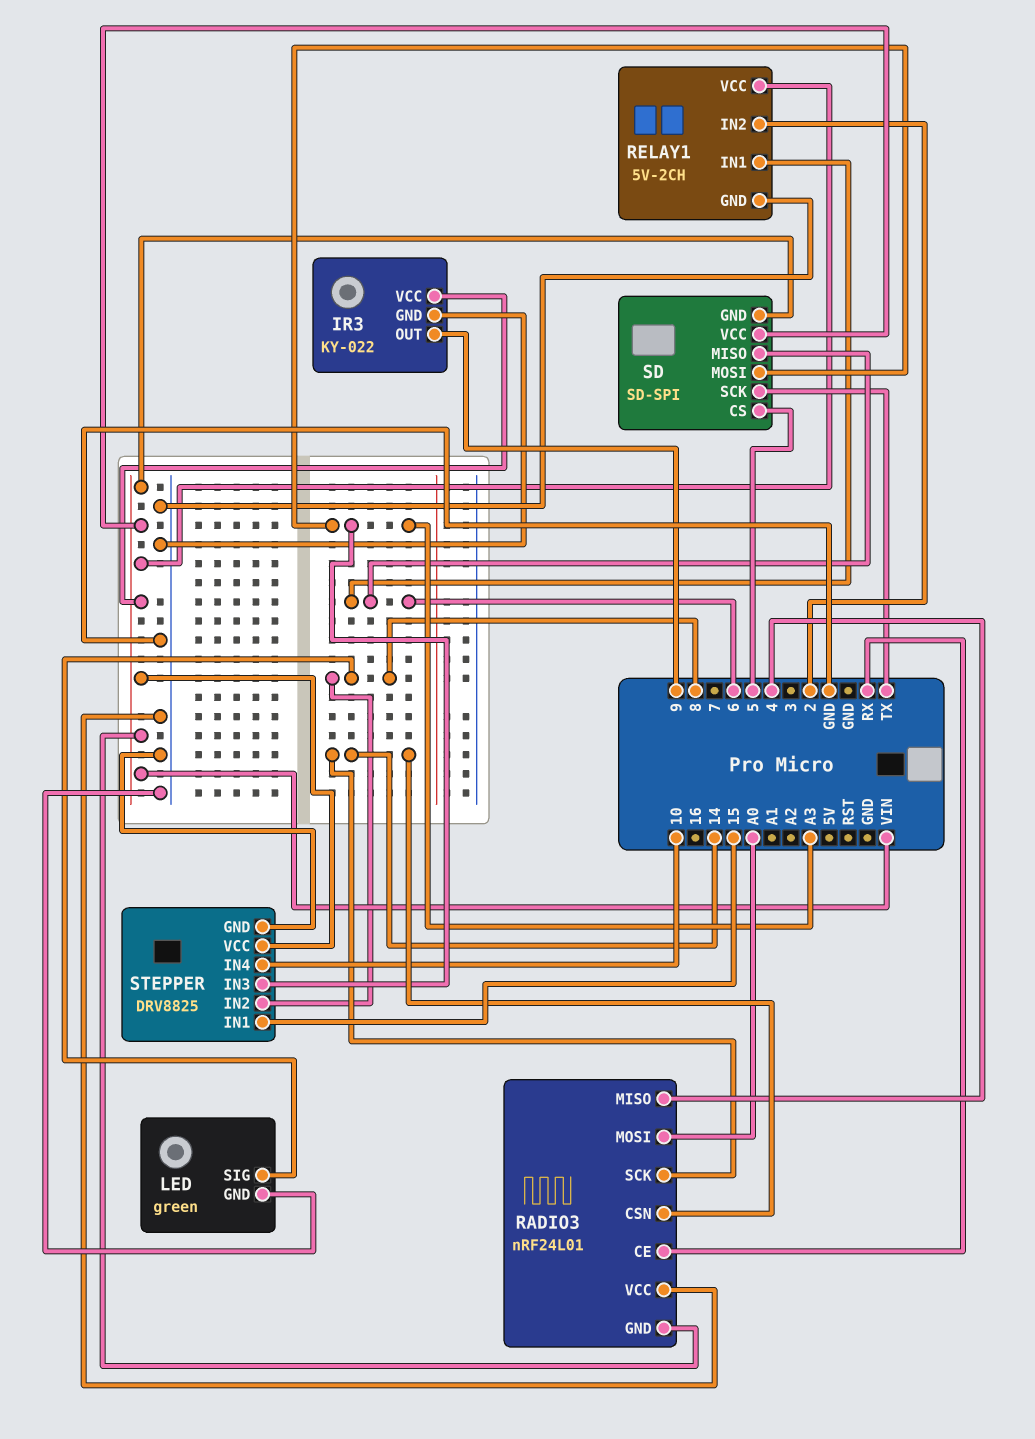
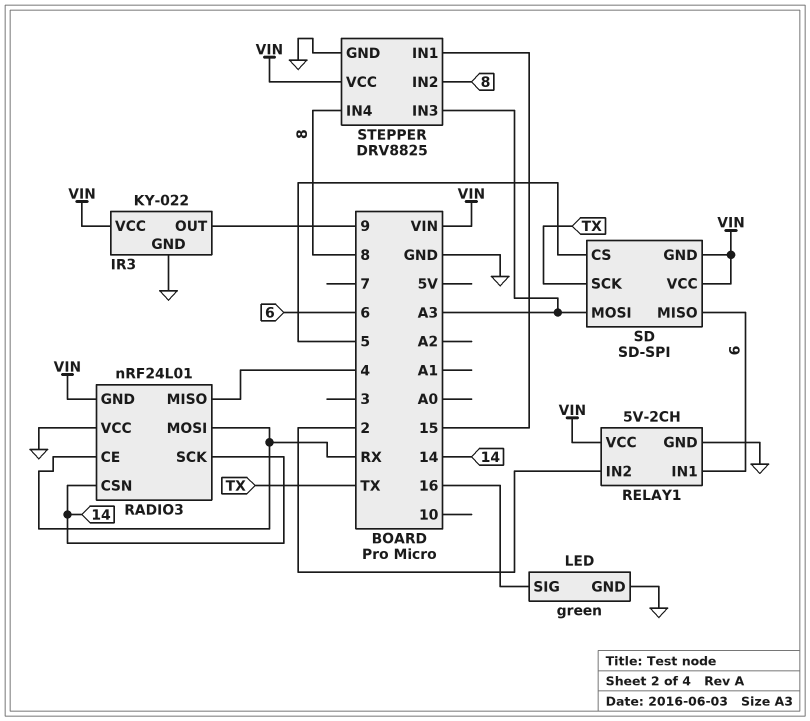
LED pin SIG: 8 -> 16
RADIO3 pin MOSI: A0 -> RX
STEPPER pin IN4: 10 -> 8

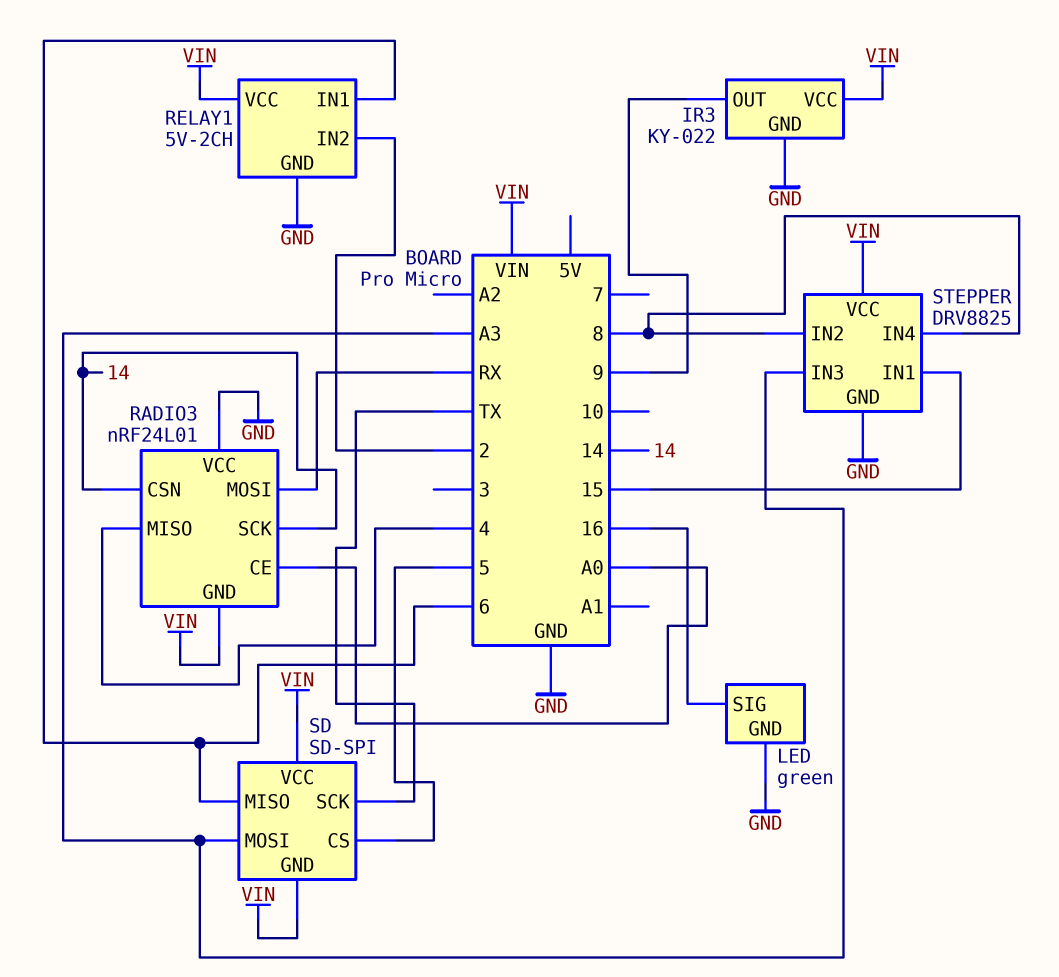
RADIO3 pin CE: RX -> A0

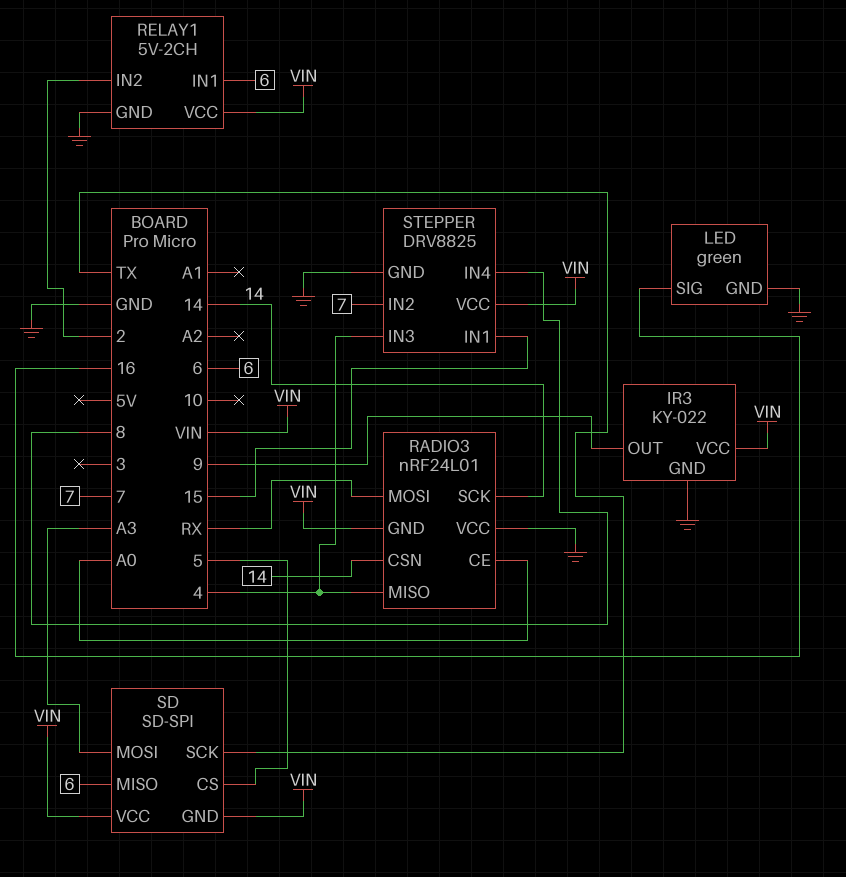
STEPPER pin IN2: 8 -> 7
STEPPER pin IN3: A3 -> 4

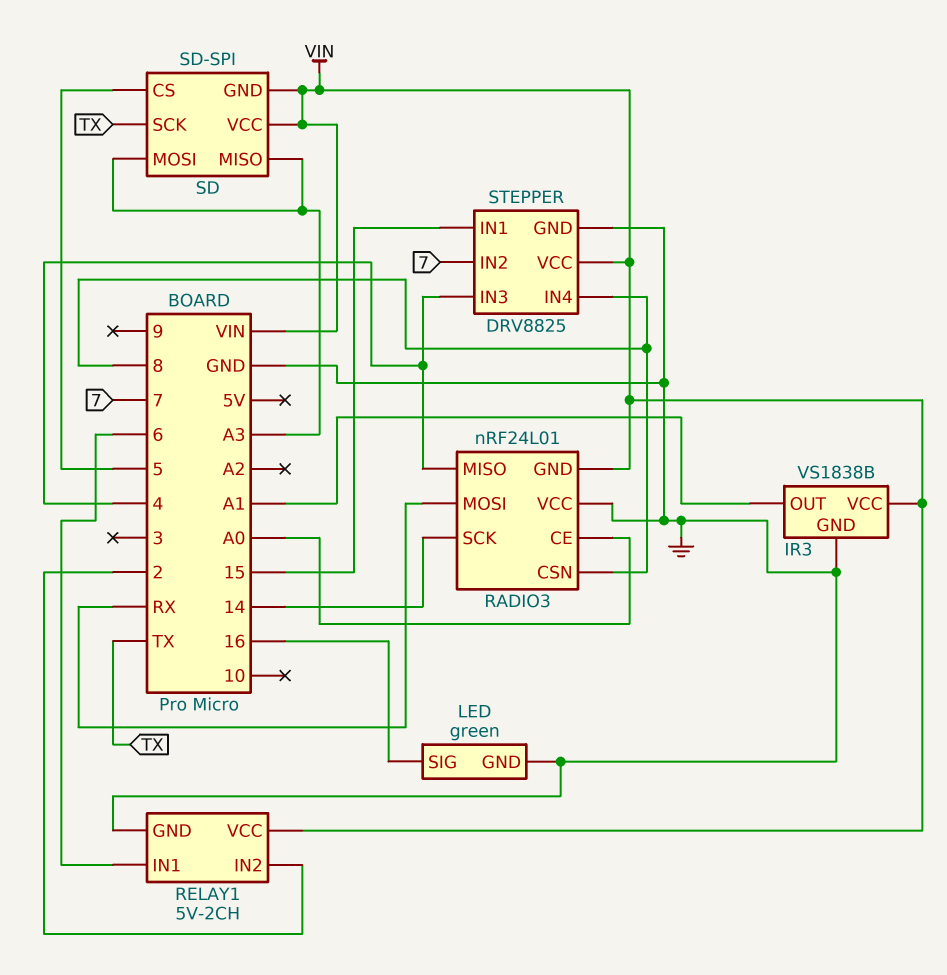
IR3: KY-022 -> VS1838B
IR3 pin OUT: 9 -> A1
RADIO3 pin CSN: 14 -> 8
SD pin MISO: 6 -> A3

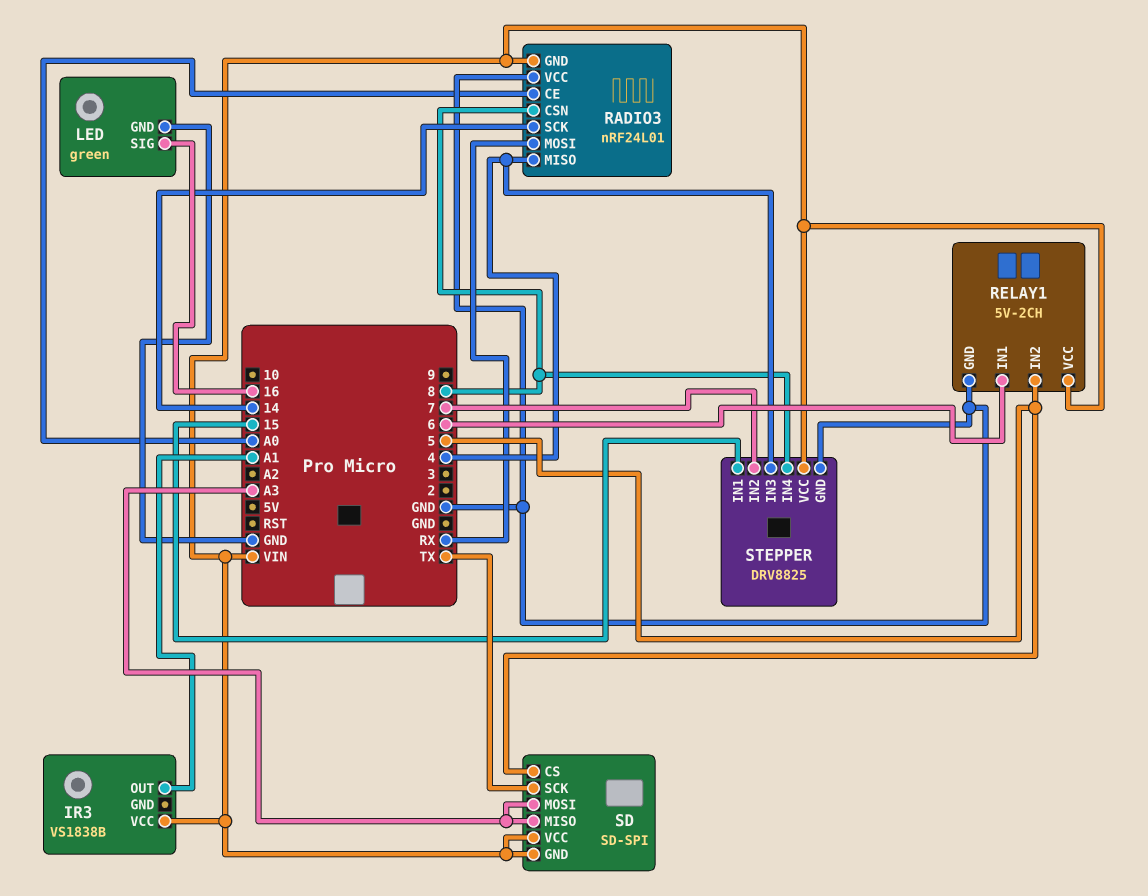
IR3 pin GND: GND -> none
RELAY1 pin IN2: 2 -> 5

